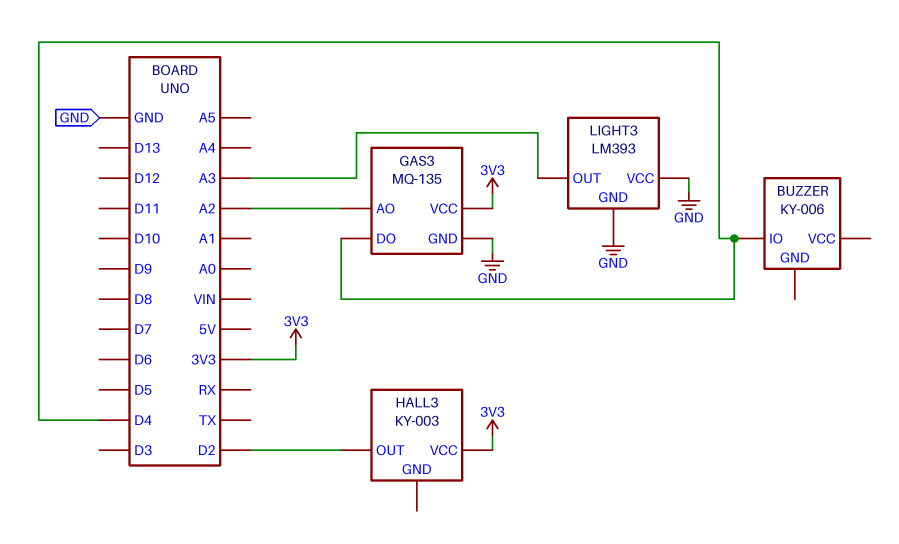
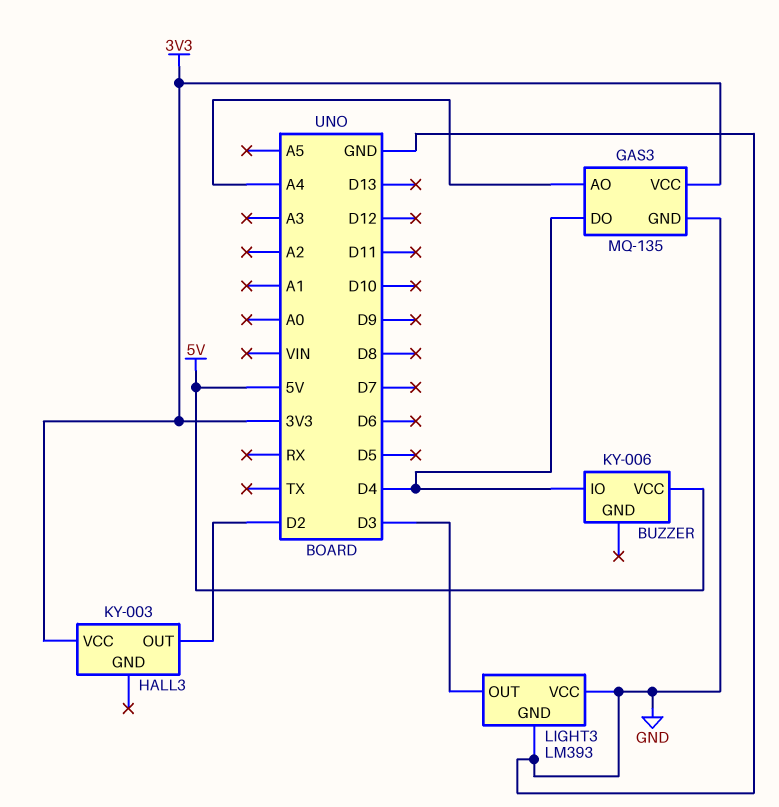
BUZZER pin VCC: none -> 5V
GAS3 pin AO: A2 -> A4
LIGHT3 pin OUT: A3 -> D3

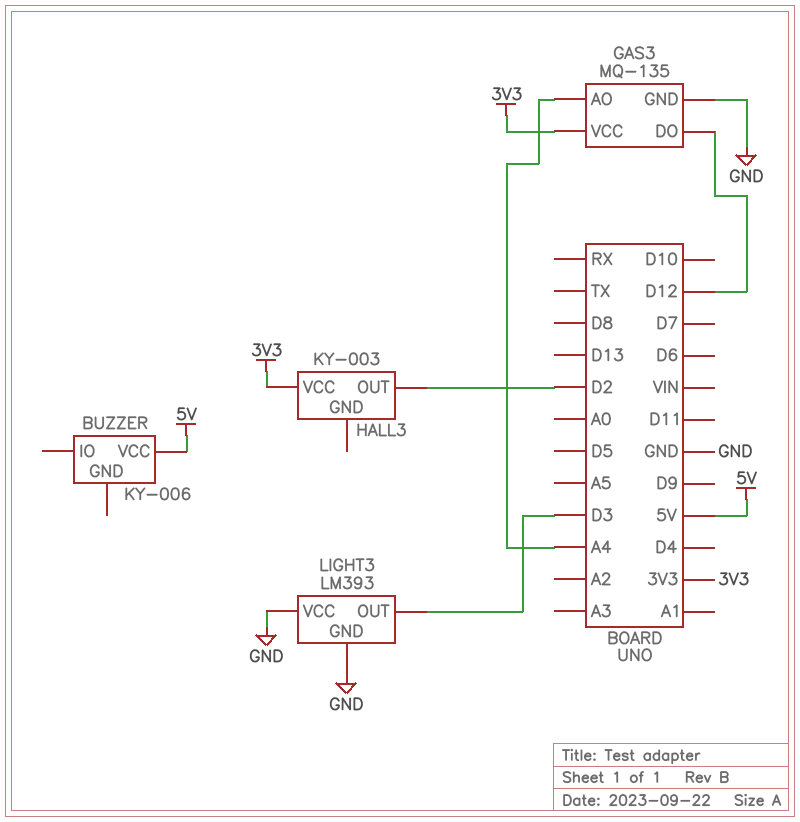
BUZZER pin IO: D4 -> none
GAS3 pin DO: D4 -> D12

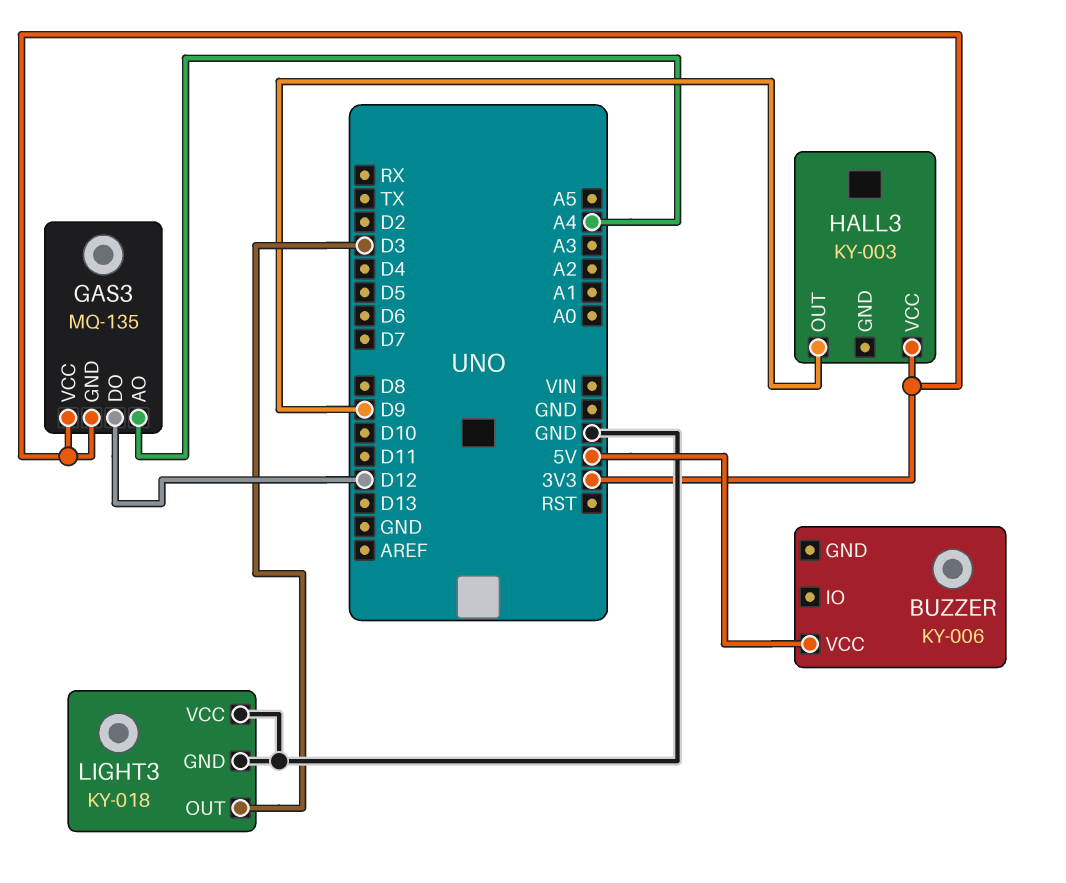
GAS3 pin GND: GND -> 3V3
HALL3 pin OUT: D2 -> D9
LIGHT3: LM393 -> KY-018

